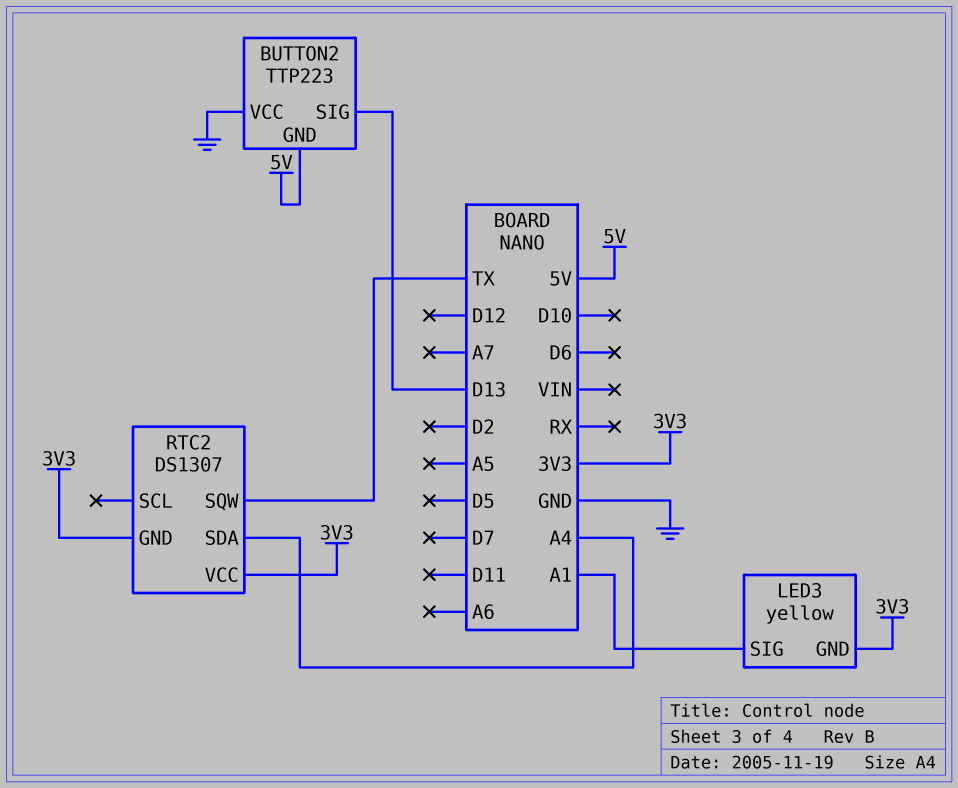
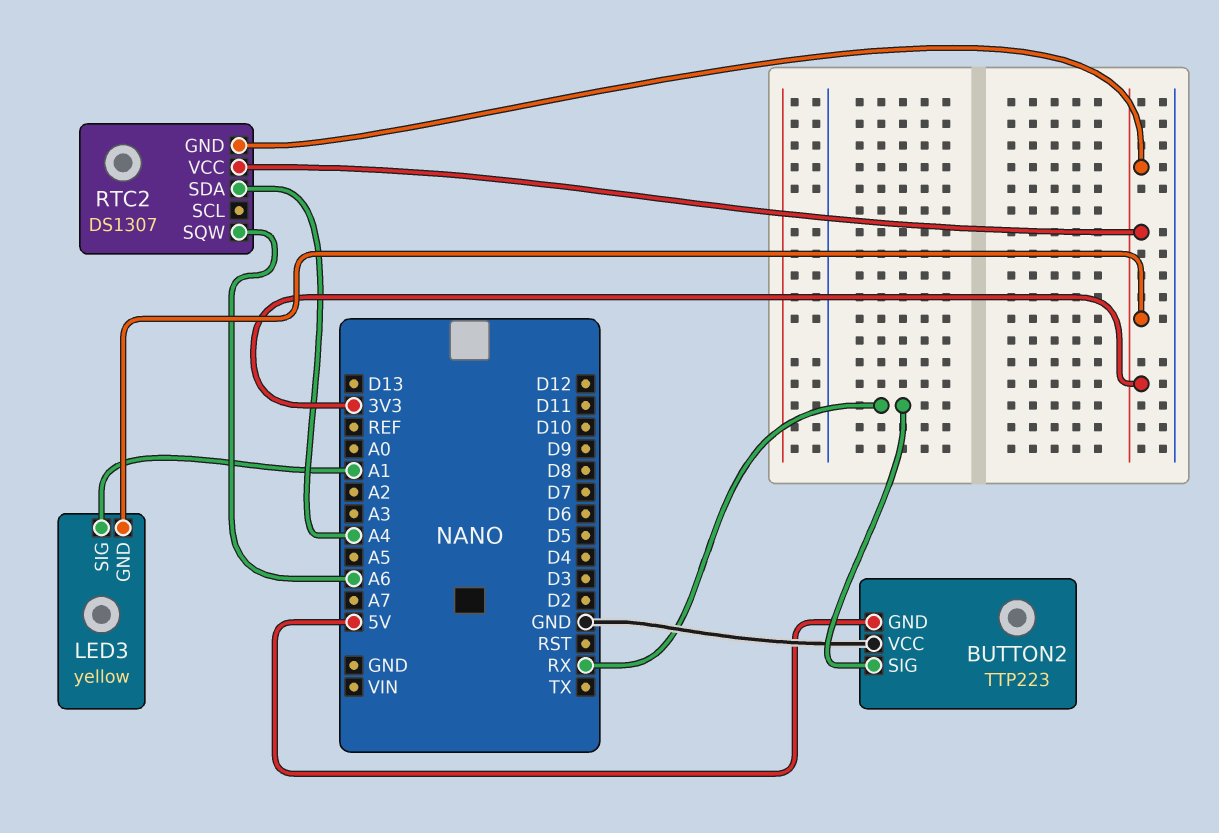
BUTTON2 pin SIG: D13 -> RX
RTC2 pin SQW: TX -> A6

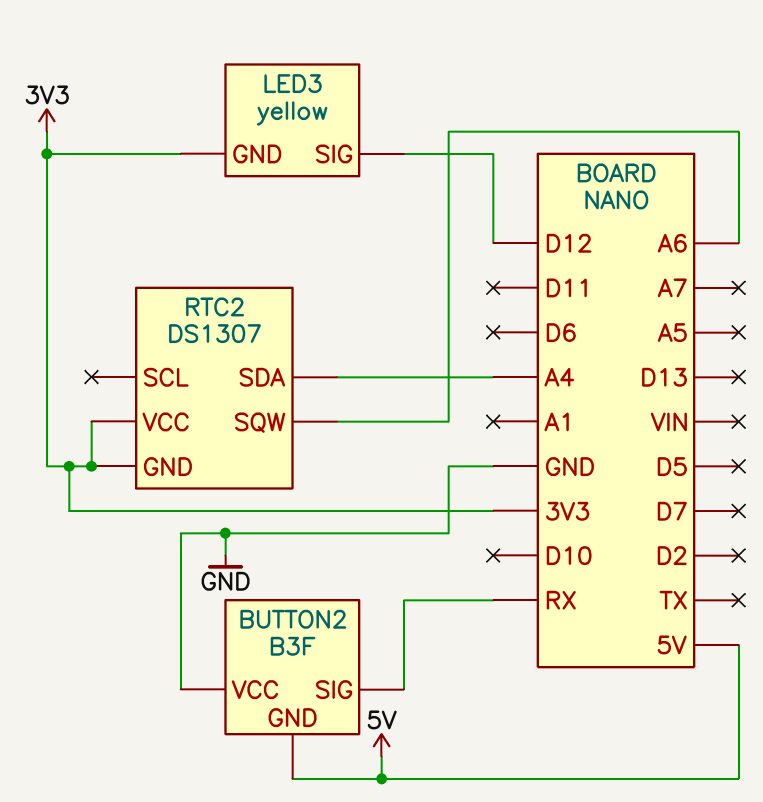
BUTTON2: TTP223 -> B3F
LED3 pin SIG: A1 -> D12

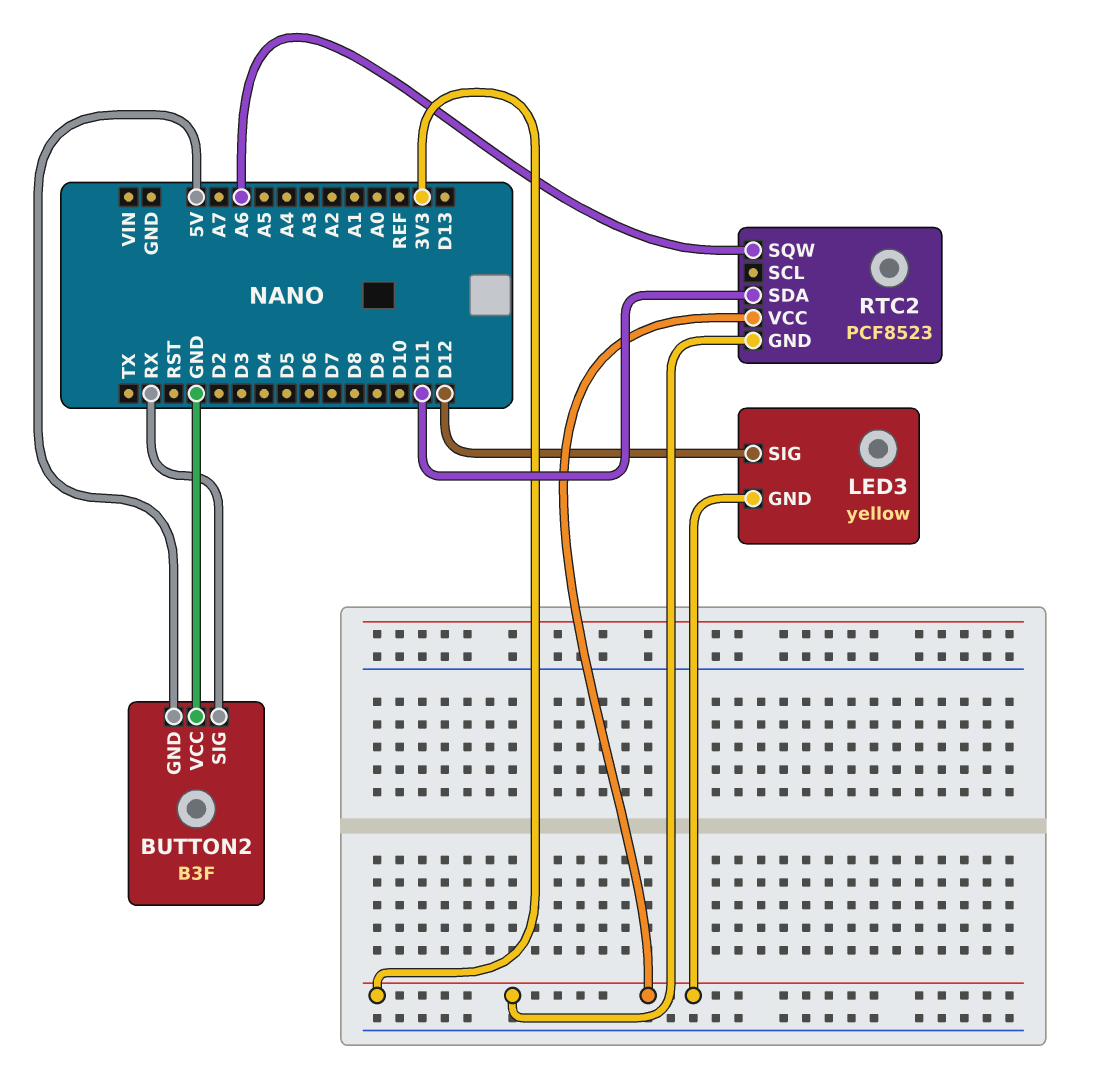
RTC2: DS1307 -> PCF8523
RTC2 pin SDA: A4 -> D11

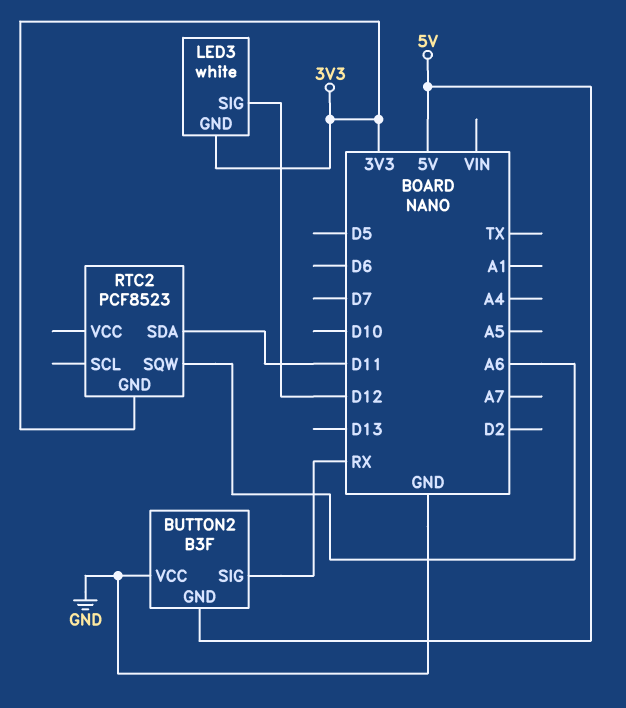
LED3: yellow -> white
RTC2 pin VCC: 3V3 -> none

